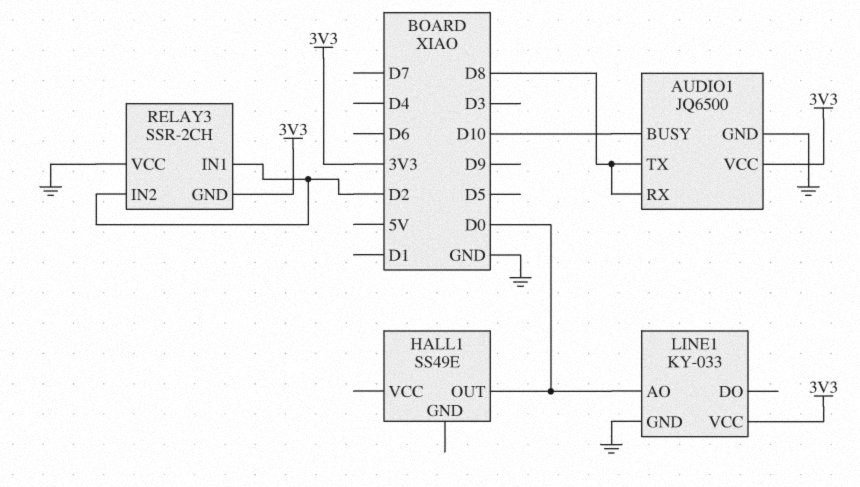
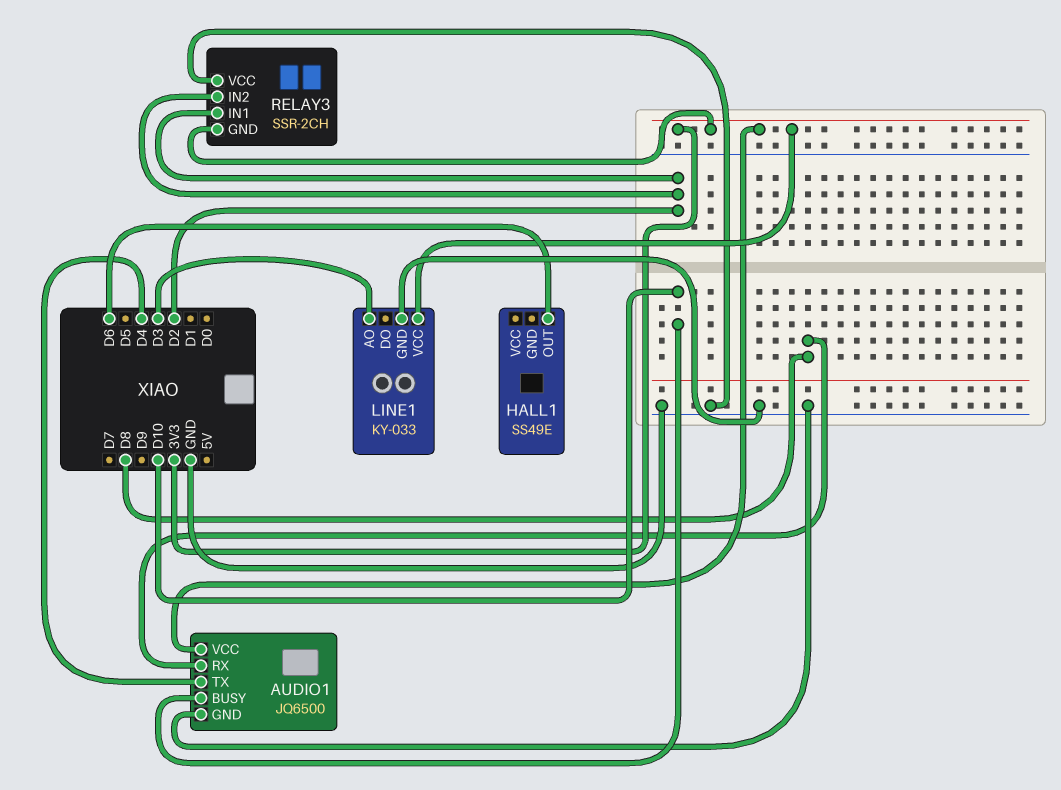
AUDIO1 pin TX: D8 -> D4
HALL1 pin OUT: D0 -> D6
LINE1 pin AO: D0 -> D3

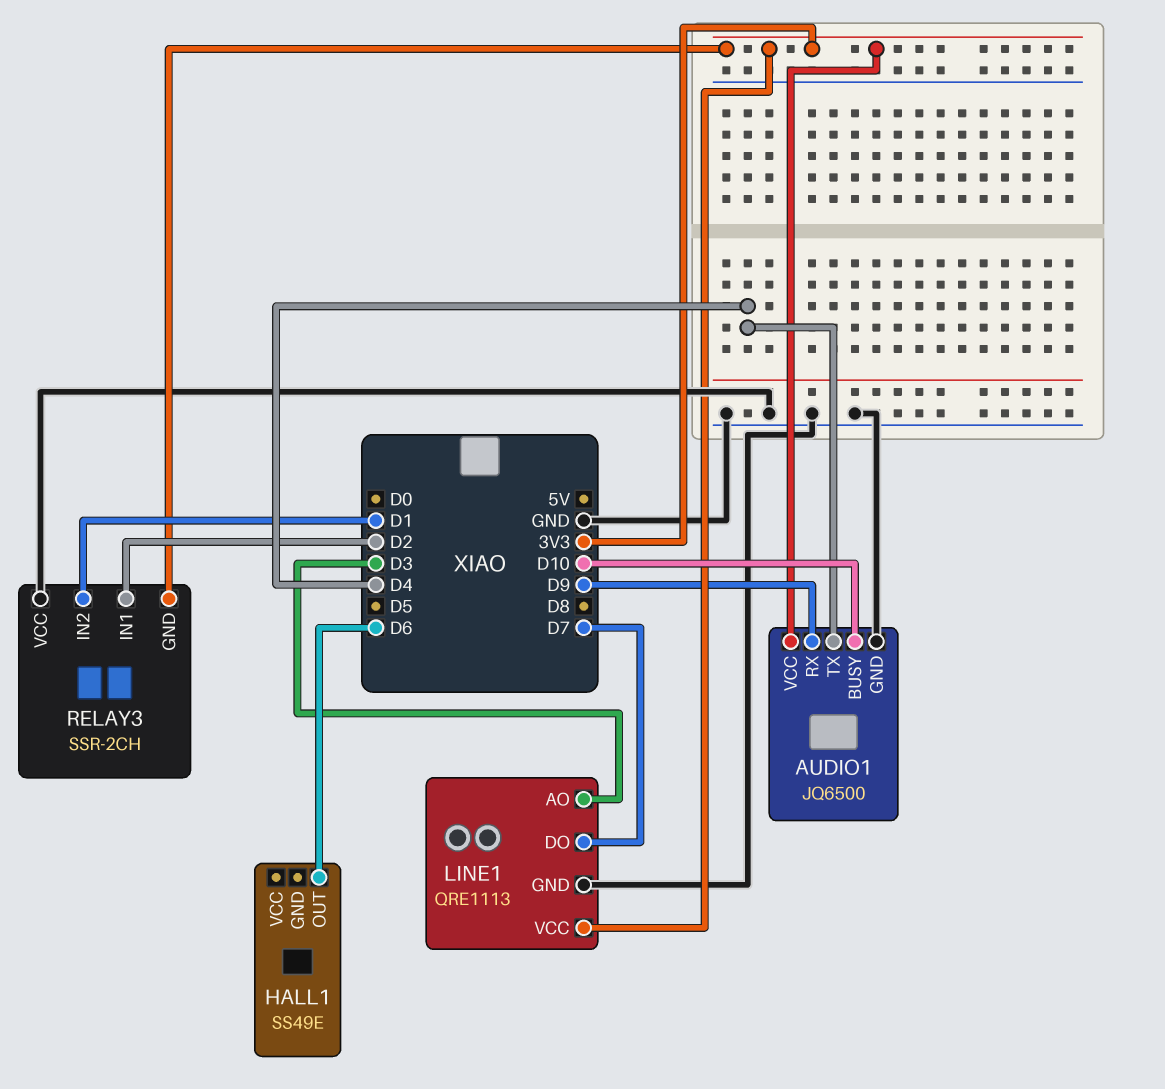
AUDIO1 pin RX: D8 -> D9
LINE1: KY-033 -> QRE1113
LINE1 pin DO: none -> D7
RELAY3 pin IN2: D2 -> D1

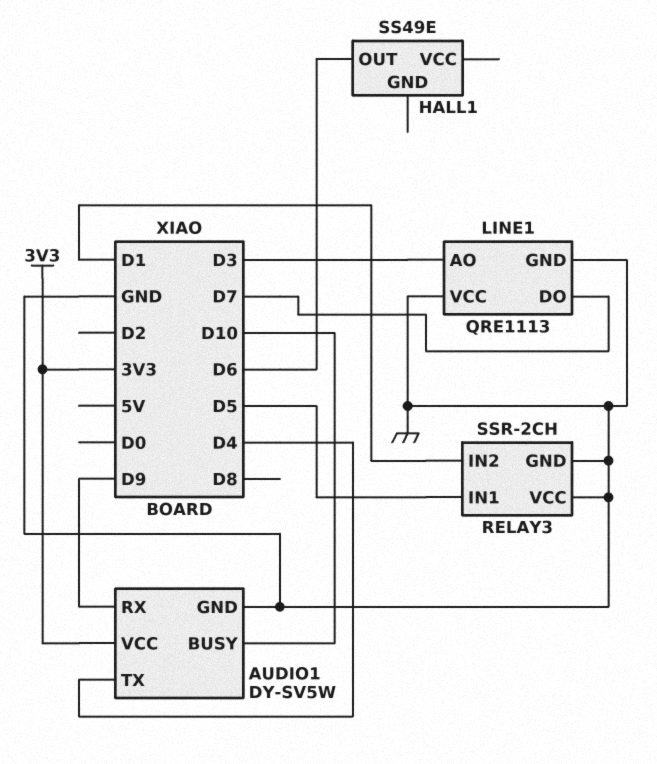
AUDIO1: JQ6500 -> DY-SV5W
LINE1 pin VCC: 3V3 -> GND
RELAY3 pin GND: 3V3 -> GND
RELAY3 pin IN1: D2 -> D5

